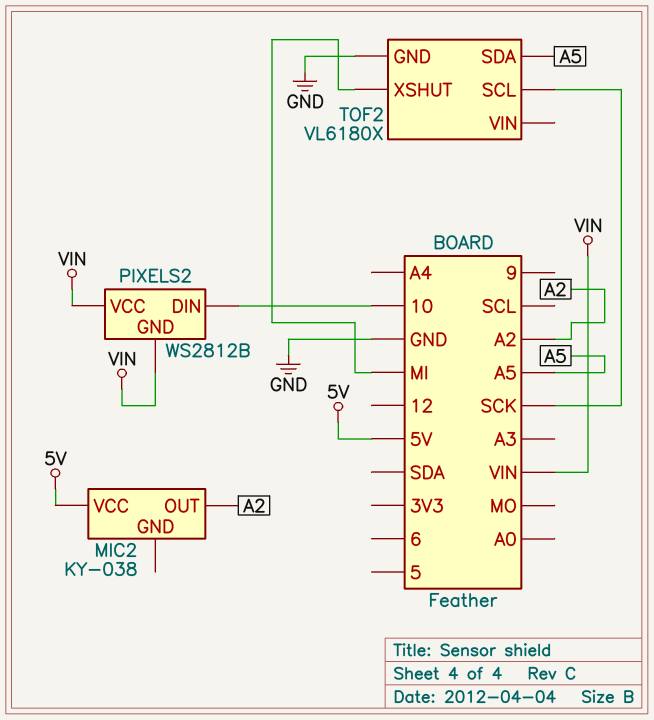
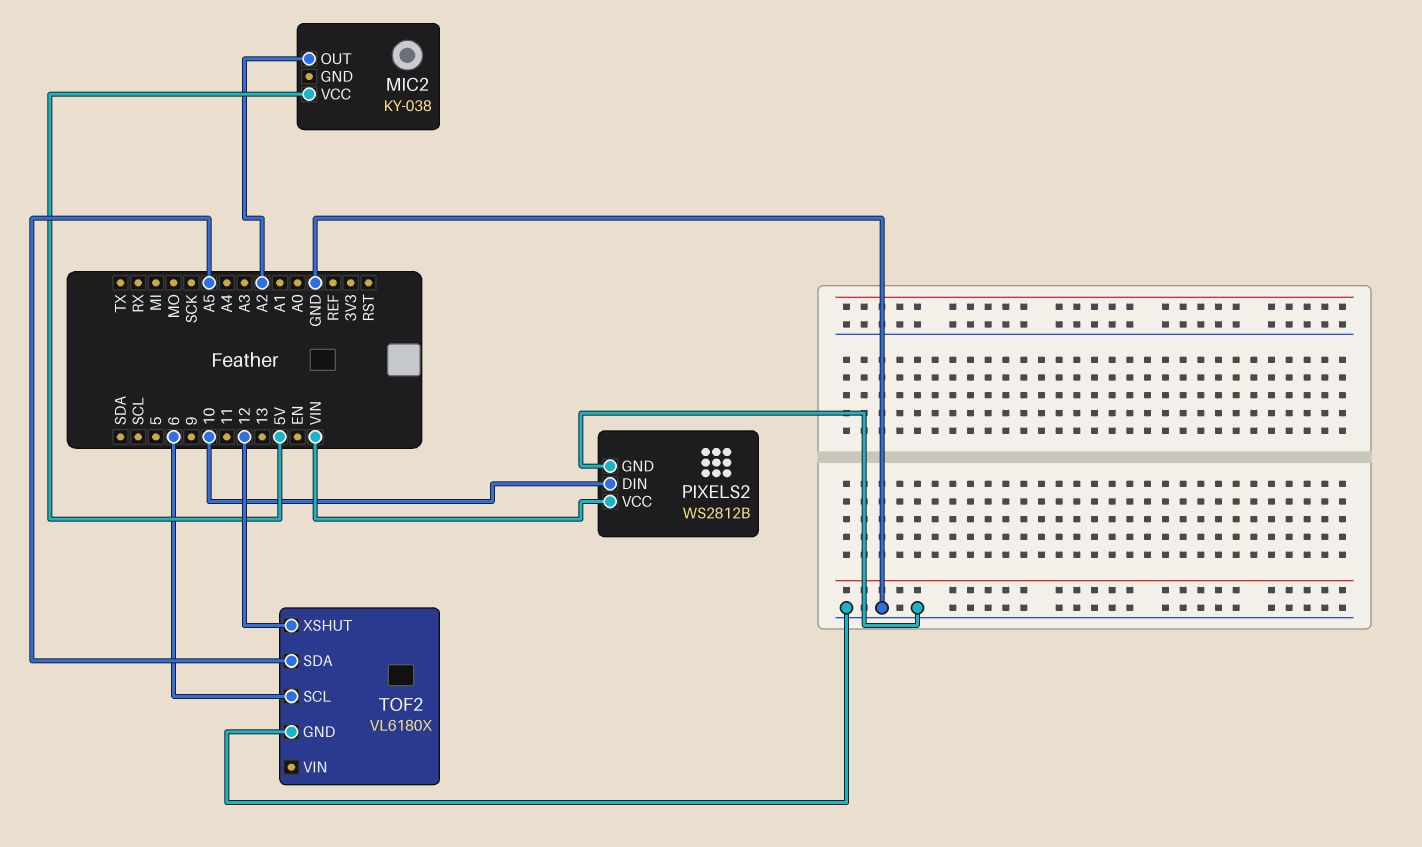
PIXELS2 pin GND: VIN -> GND
TOF2 pin SCL: SCK -> 6
TOF2 pin XSHUT: MI -> 12

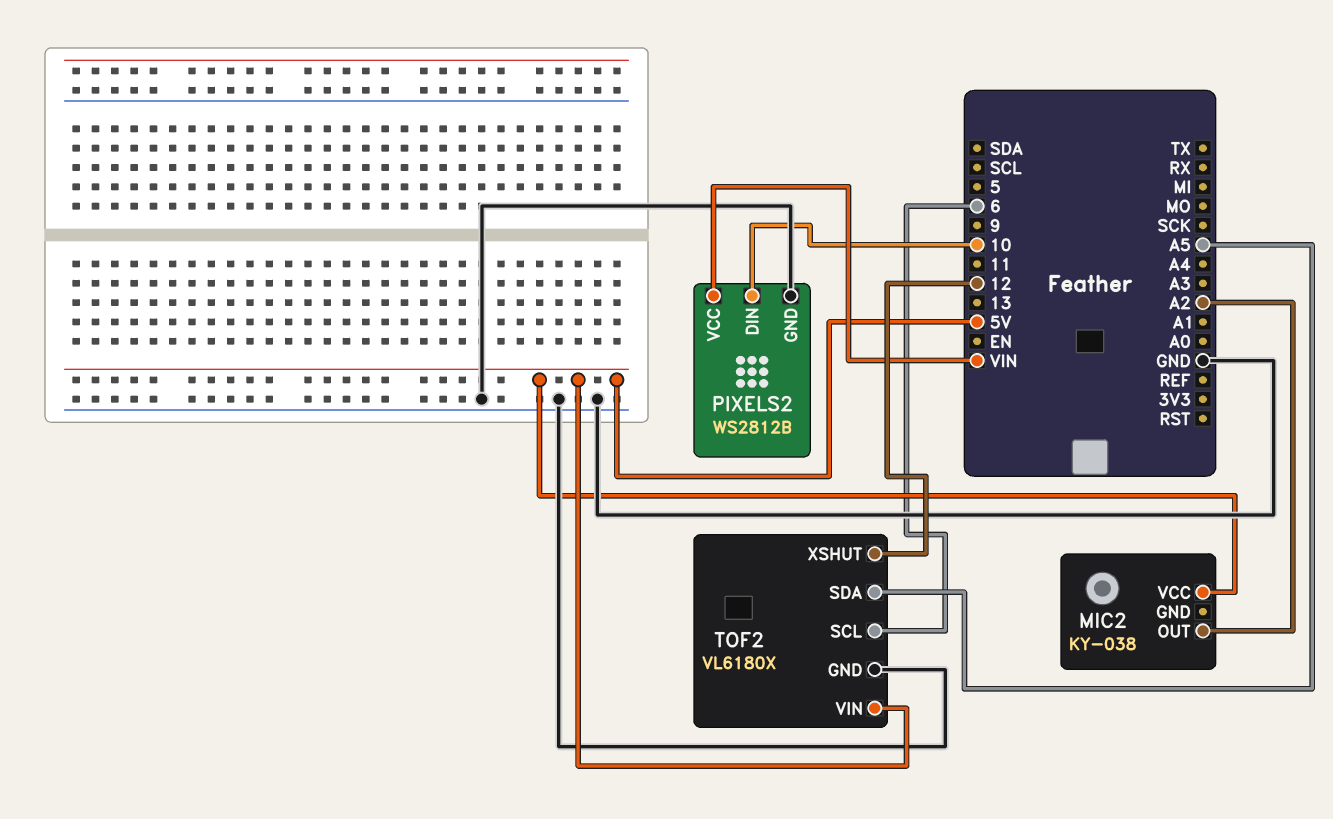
TOF2 pin VIN: none -> 5V

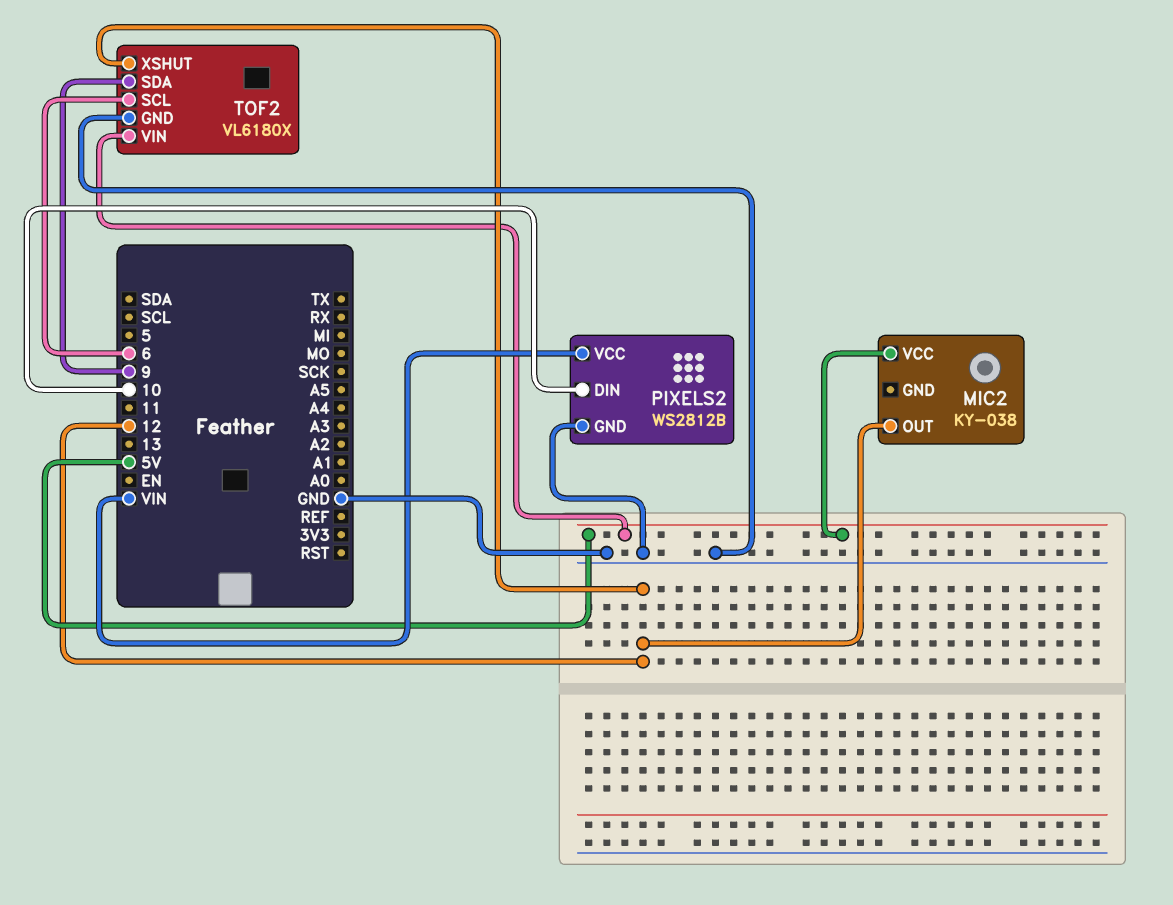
MIC2 pin OUT: A2 -> 12
TOF2 pin SDA: A5 -> 9

